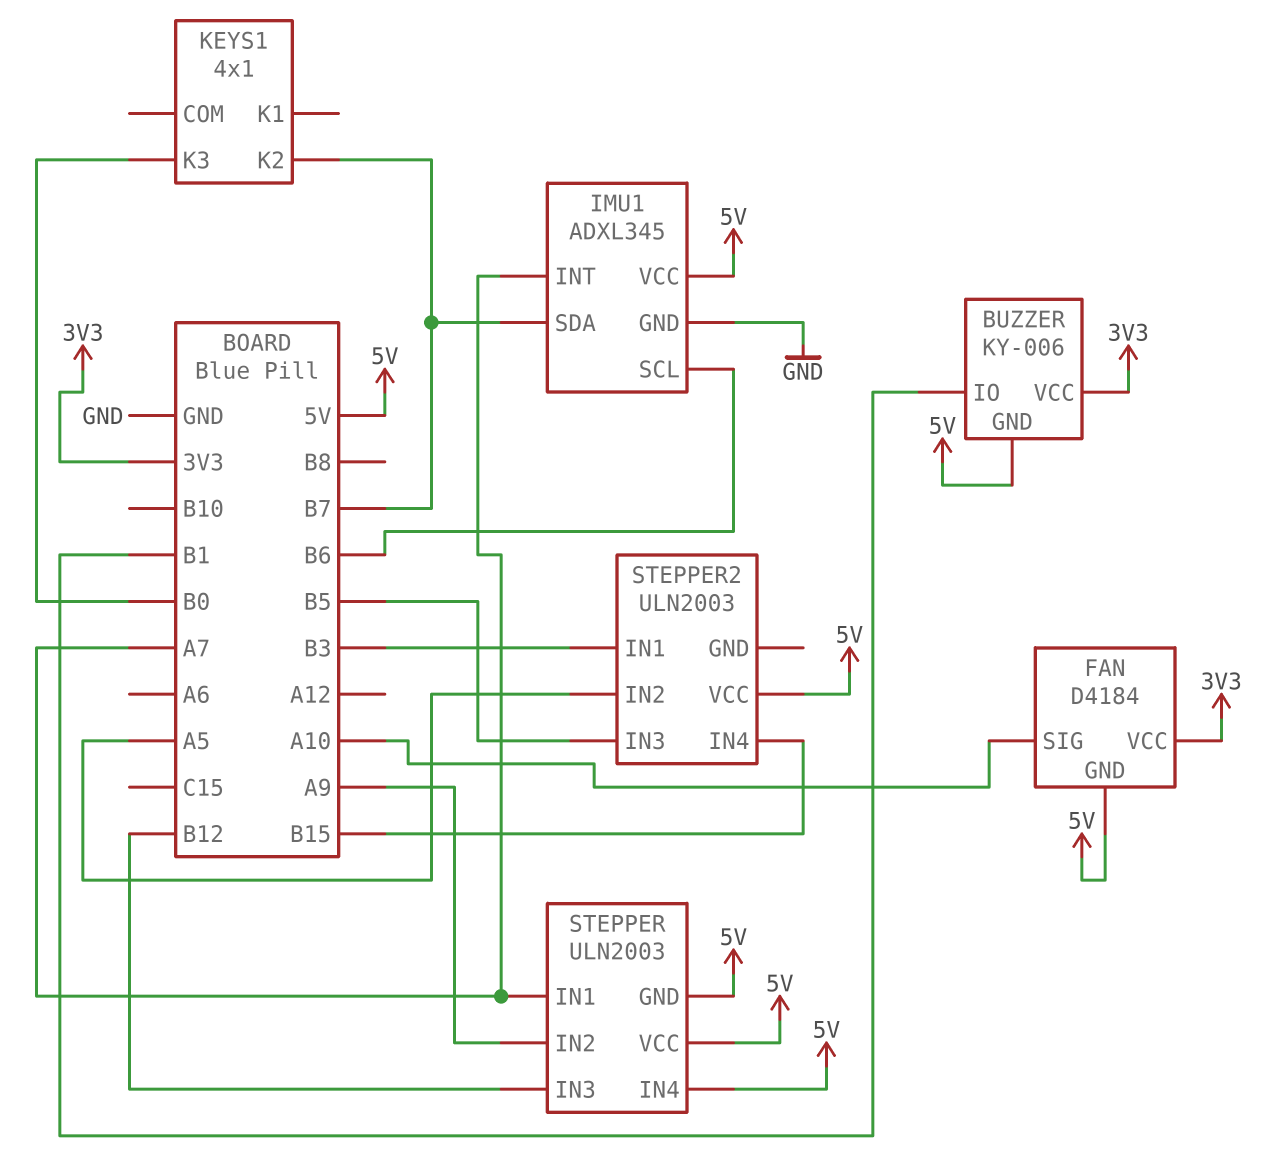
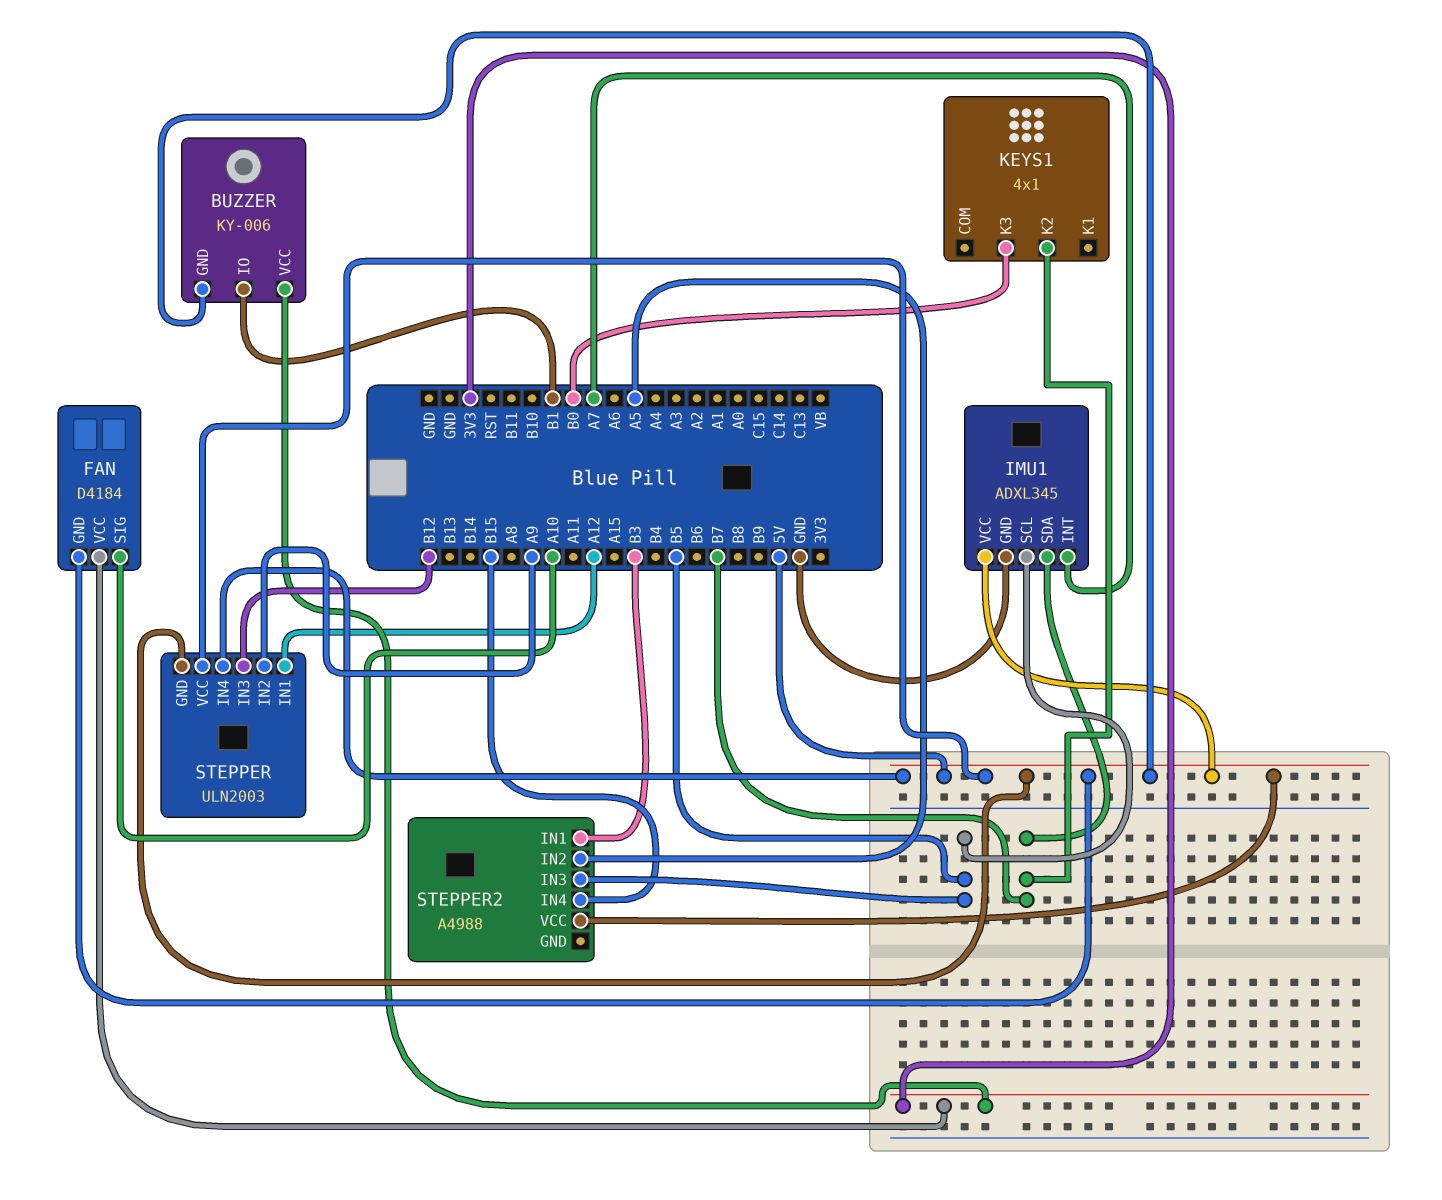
IMU1 pin SCL: B6 -> B5
STEPPER pin IN1: A7 -> A12
STEPPER2: ULN2003 -> A4988

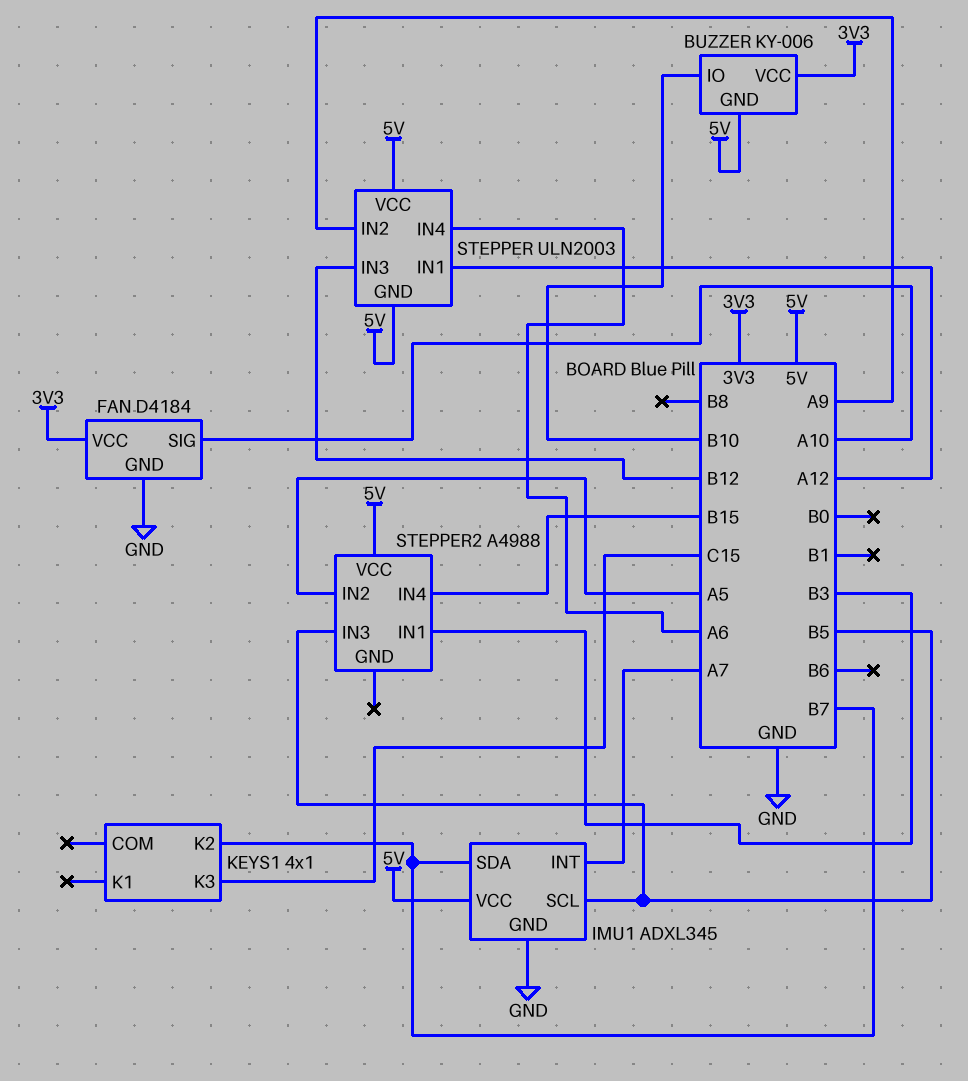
BUZZER pin IO: B1 -> B10
FAN pin GND: 5V -> GND
KEYS1 pin K3: B0 -> C15
STEPPER pin IN4: 5V -> A6

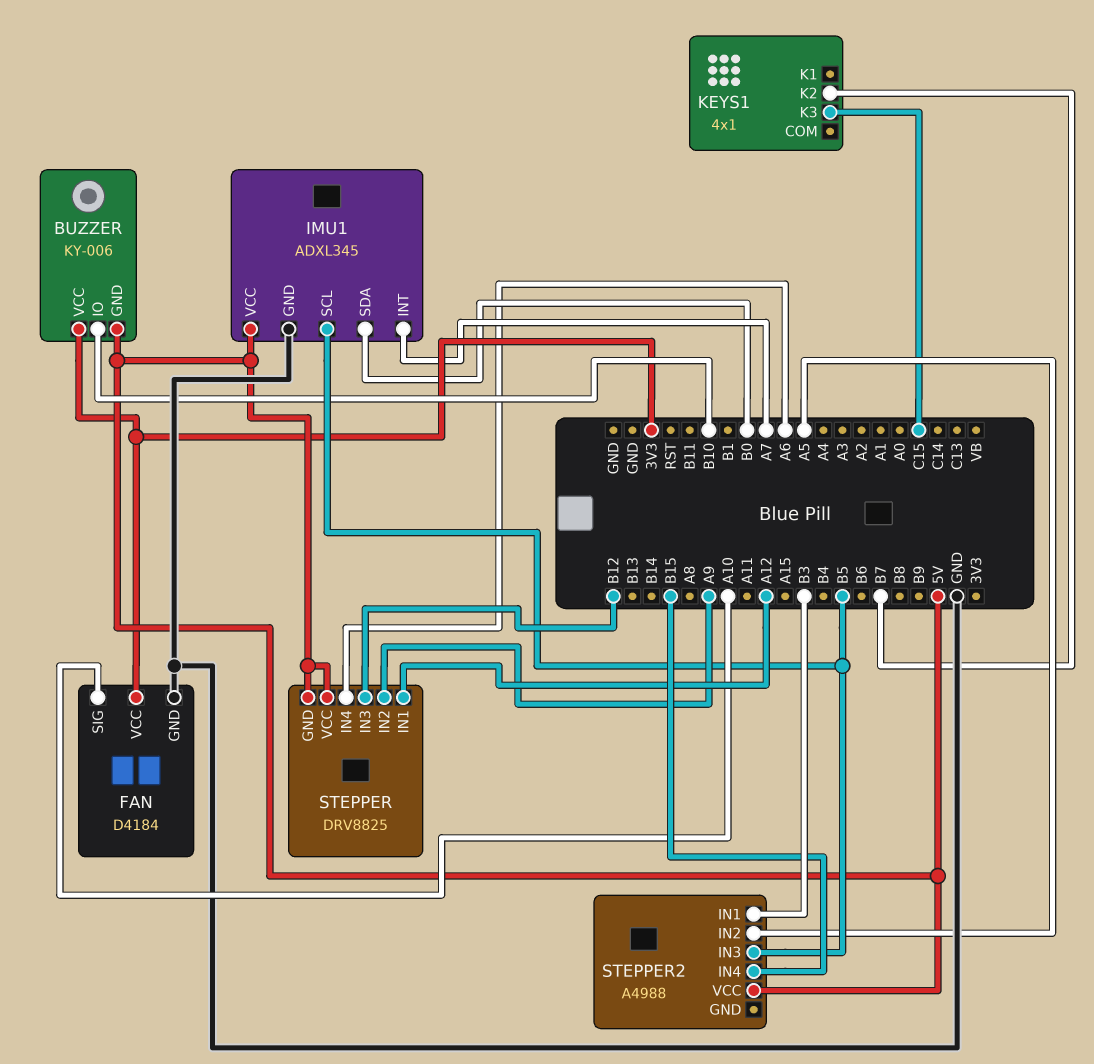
IMU1 pin SDA: B7 -> B0
STEPPER: ULN2003 -> DRV8825

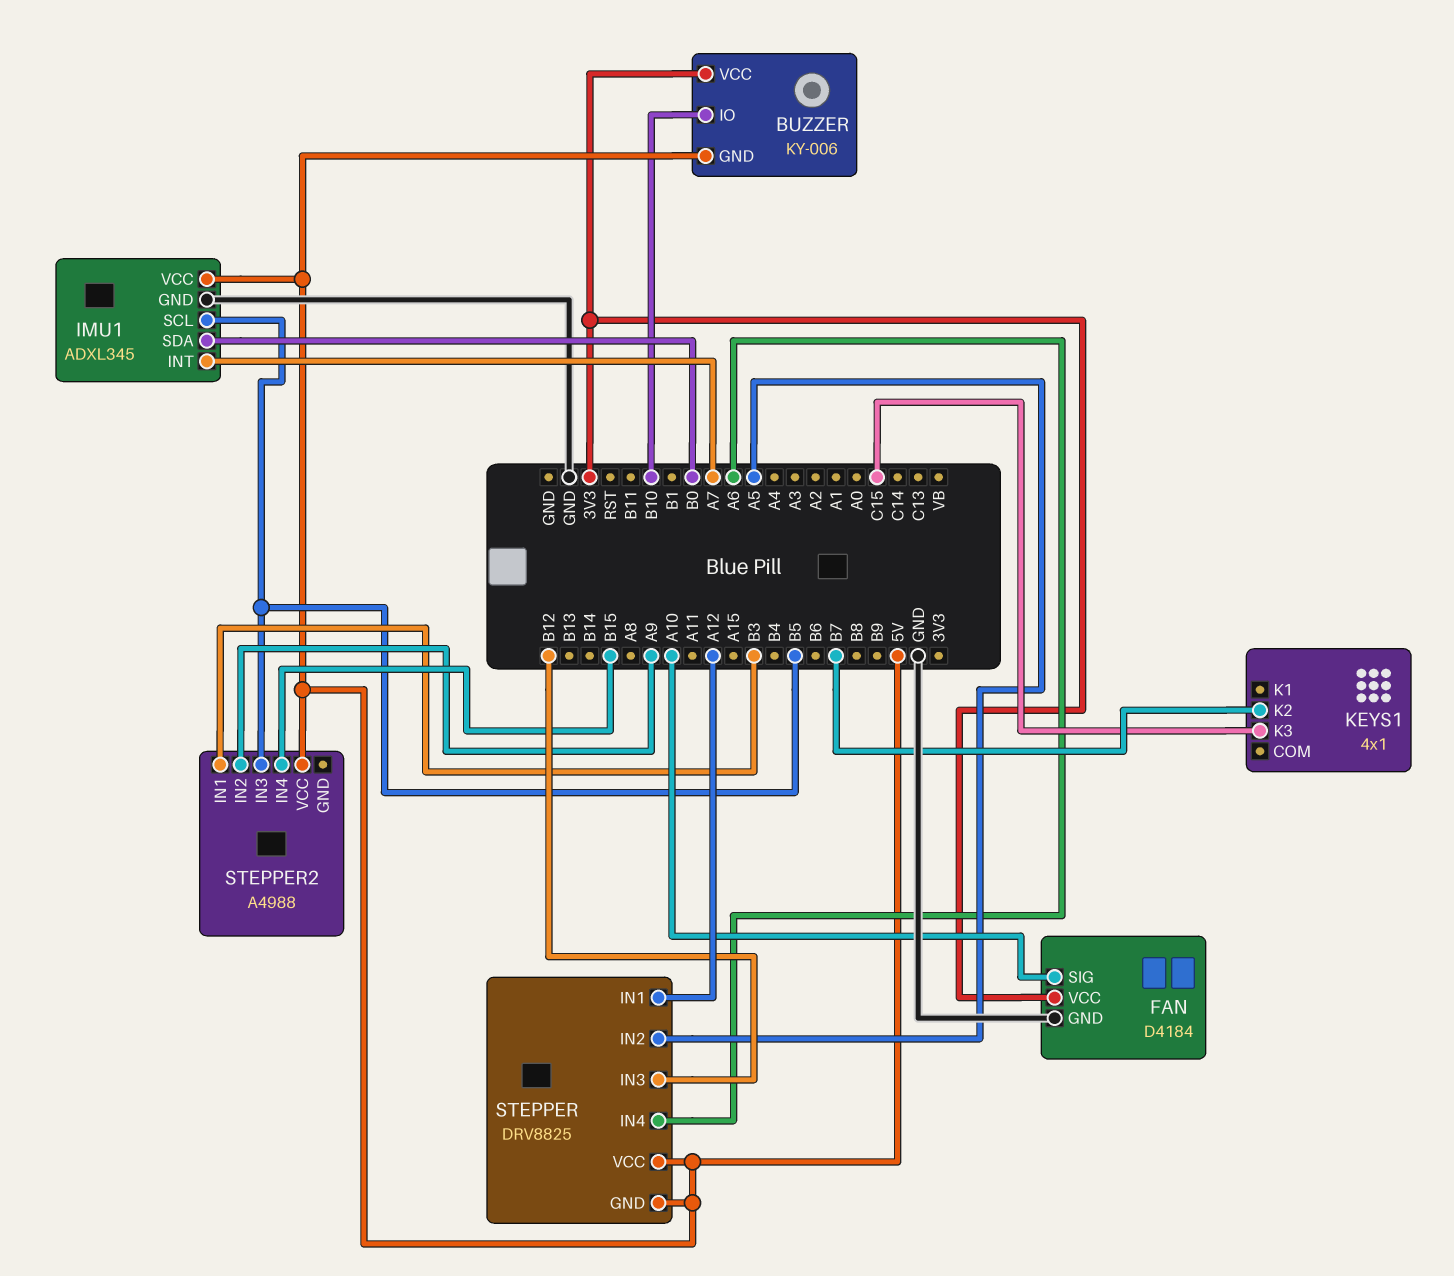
STEPPER pin IN2: A9 -> A5
STEPPER2 pin IN2: A5 -> A9

